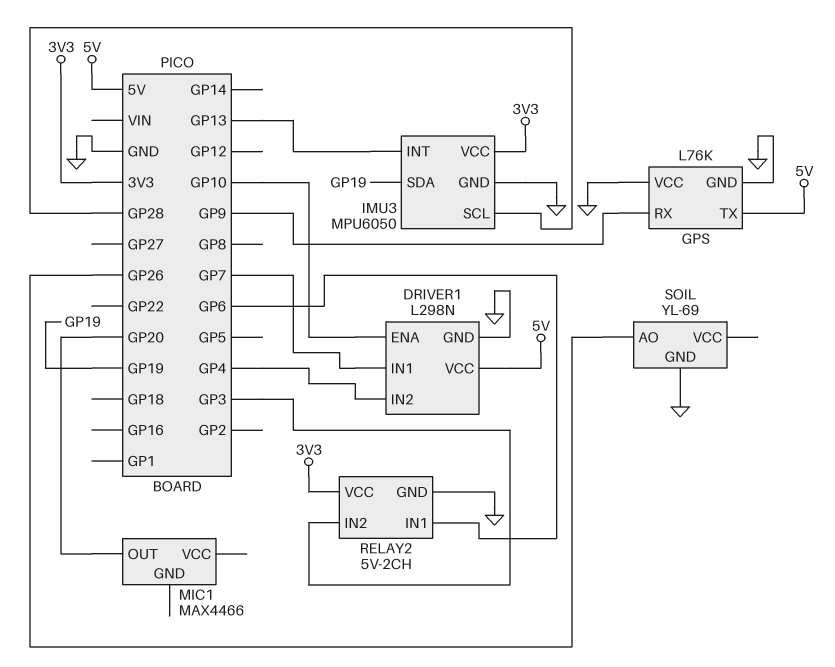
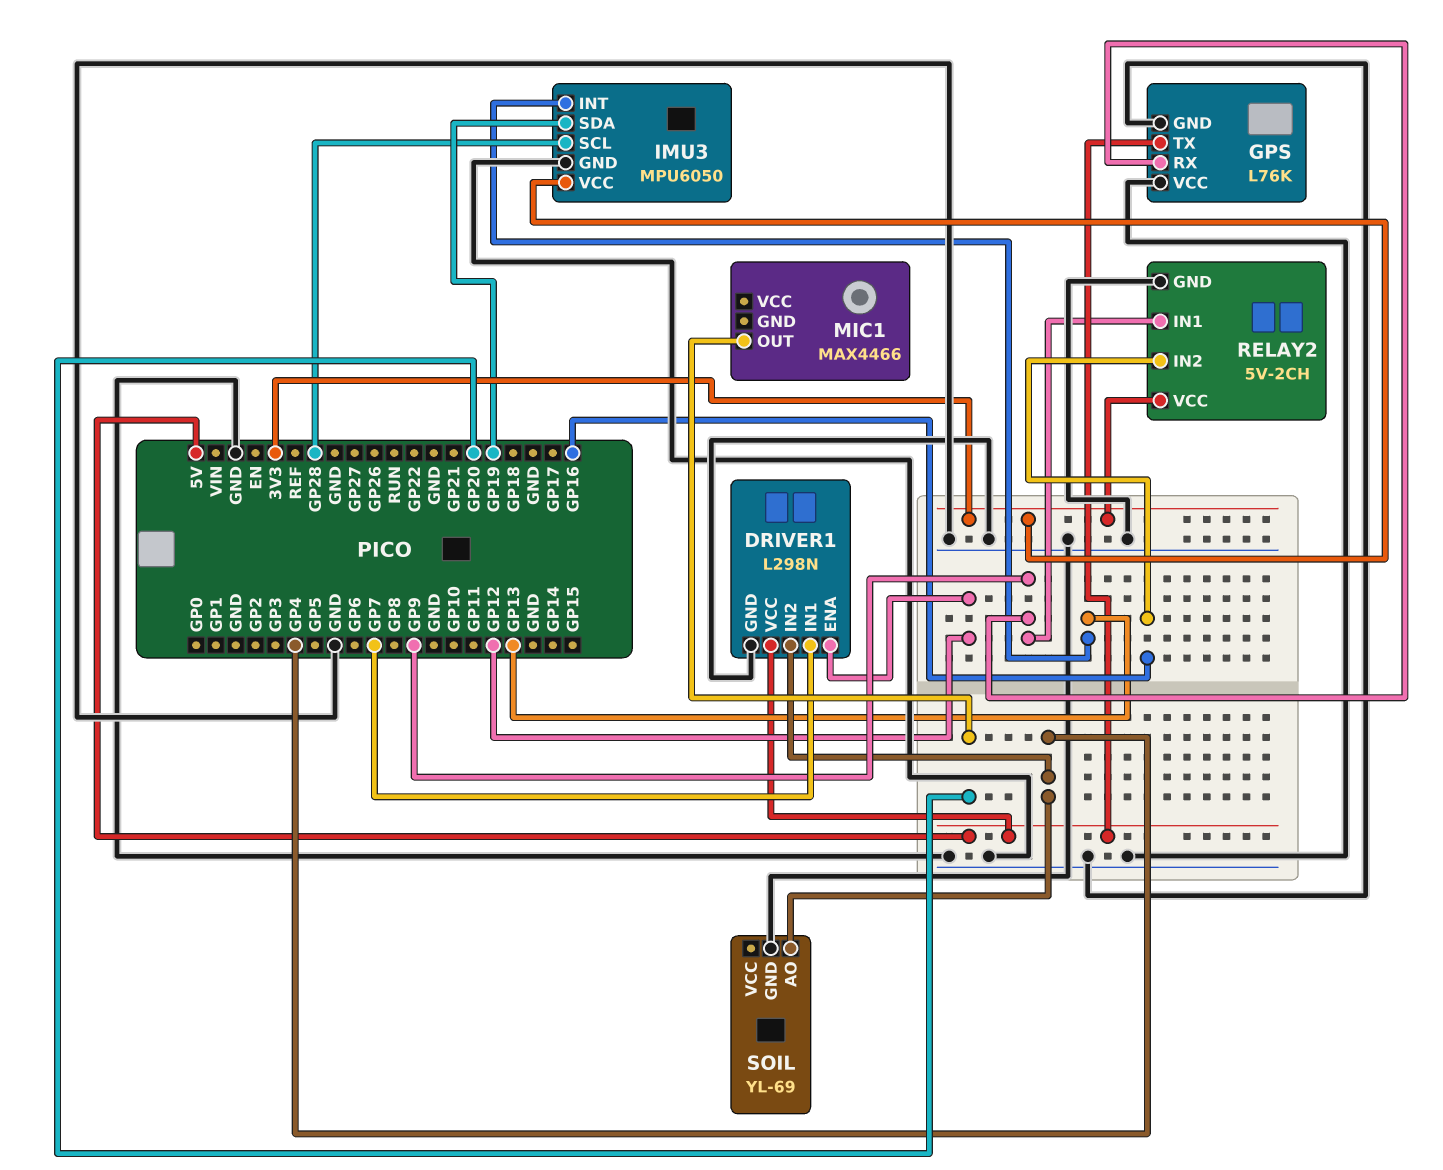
DRIVER1 pin ENA: GP10 -> GP12
RELAY2 pin IN1: GP6 -> GP9
RELAY2 pin IN2: GP3 -> GP16
SOIL pin AO: GP26 -> GP4

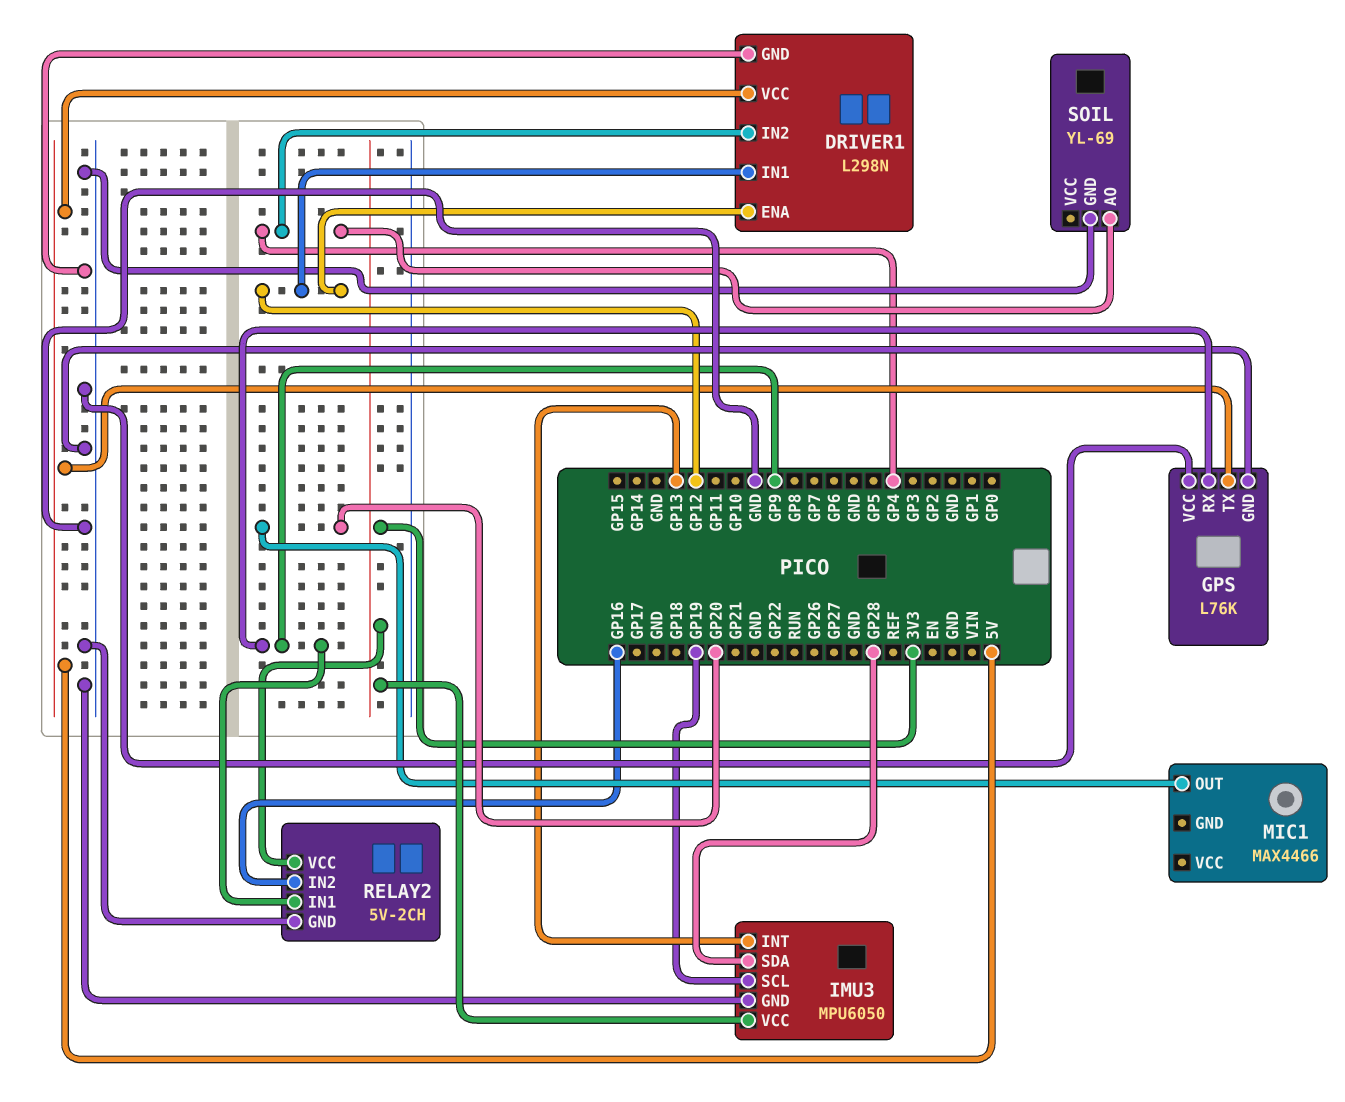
DRIVER1 pin IN1: GP7 -> GP12
IMU3 pin SCL: GP28 -> GP19
IMU3 pin SDA: GP19 -> GP28

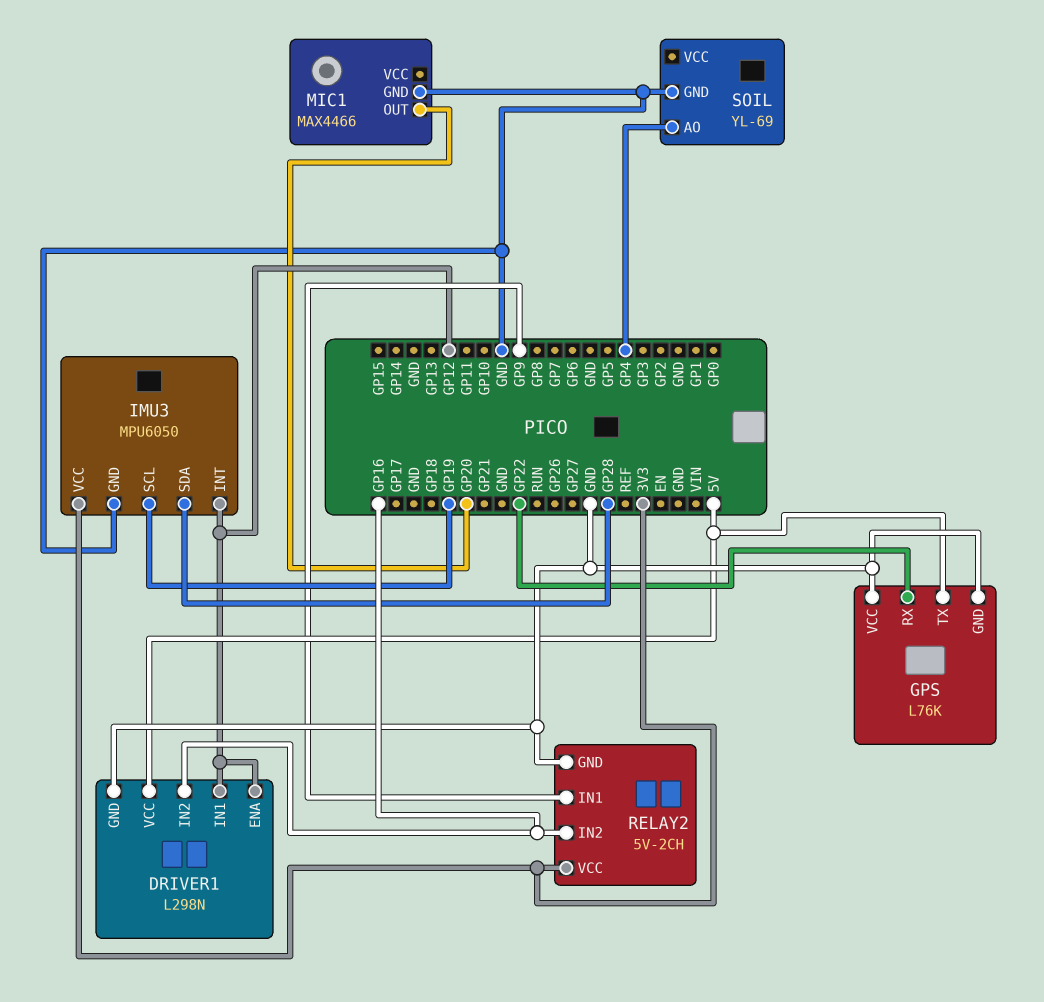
DRIVER1 pin IN2: GP4 -> GP16
GPS pin RX: GP9 -> GP22
IMU3 pin INT: GP13 -> GP12
MIC1 pin GND: none -> GND

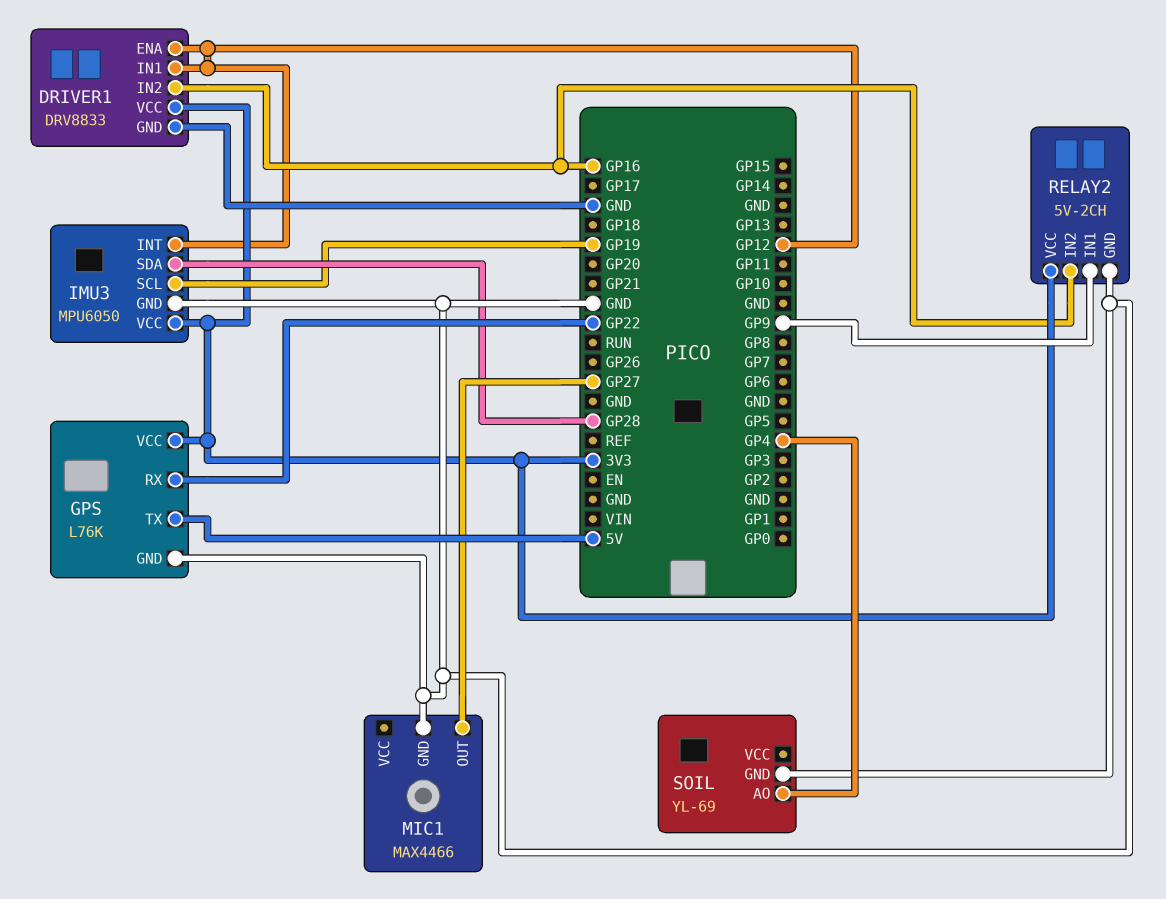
DRIVER1: L298N -> DRV8833
DRIVER1 pin VCC: 5V -> 3V3
GPS pin VCC: GND -> 3V3
MIC1 pin OUT: GP20 -> GP27

